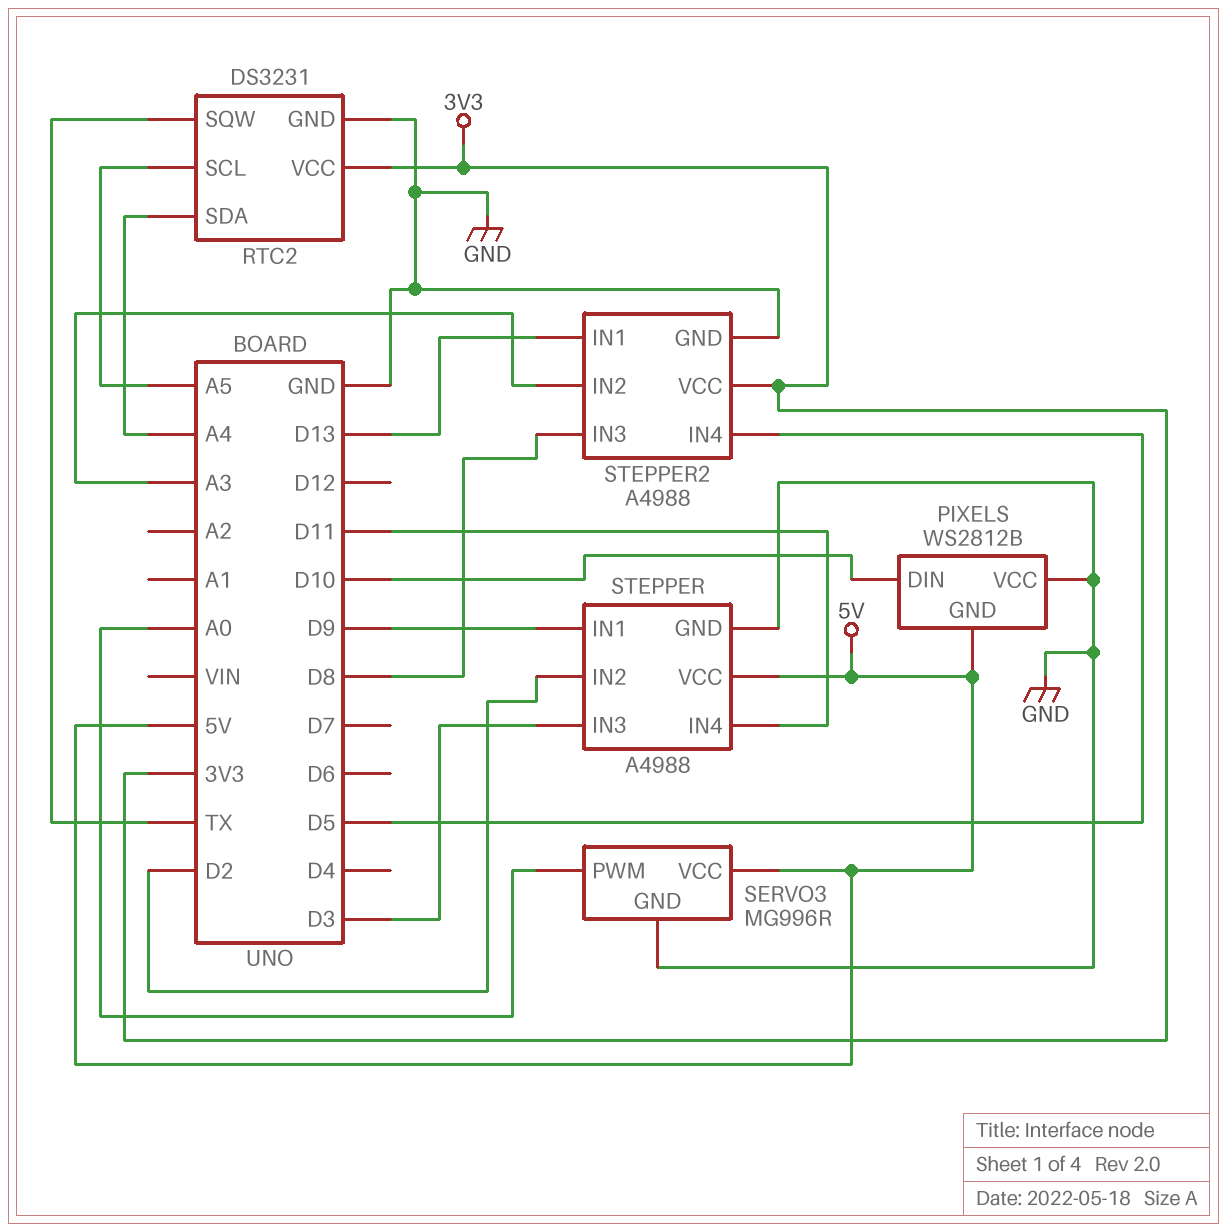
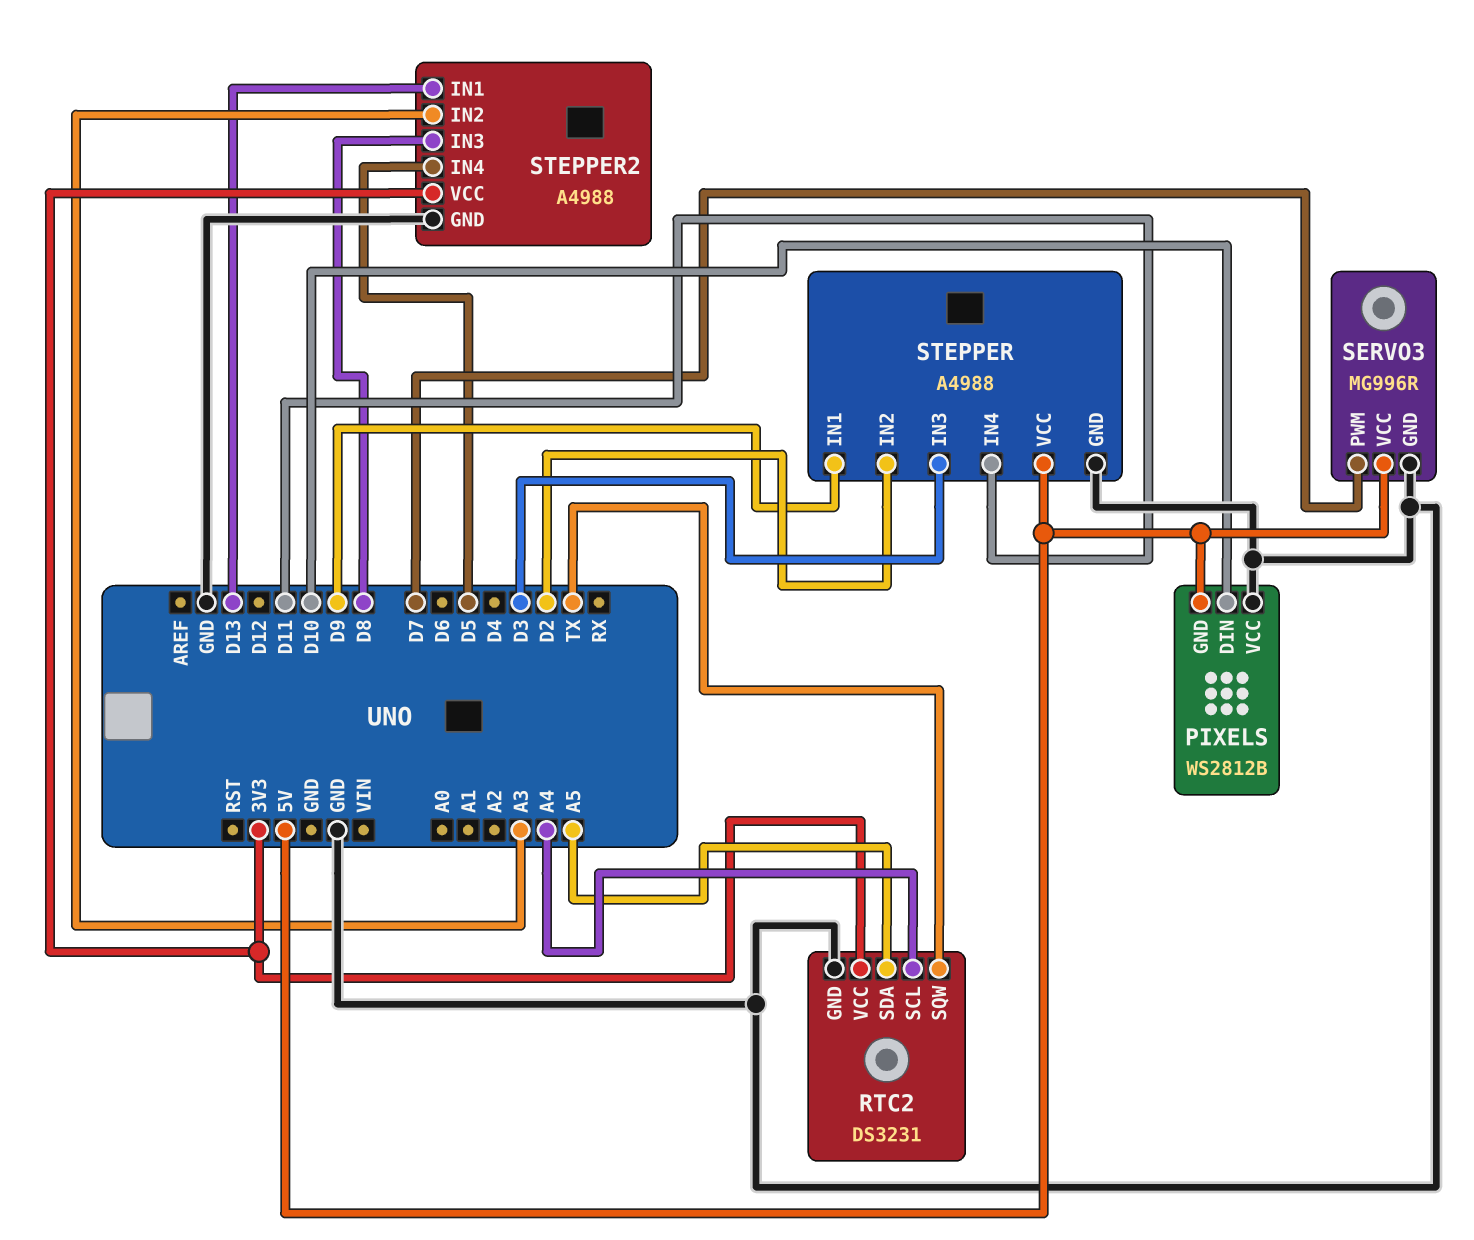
RTC2 pin SCL: A5 -> A4
RTC2 pin SDA: A4 -> A5
SERVO3 pin PWM: A0 -> D7

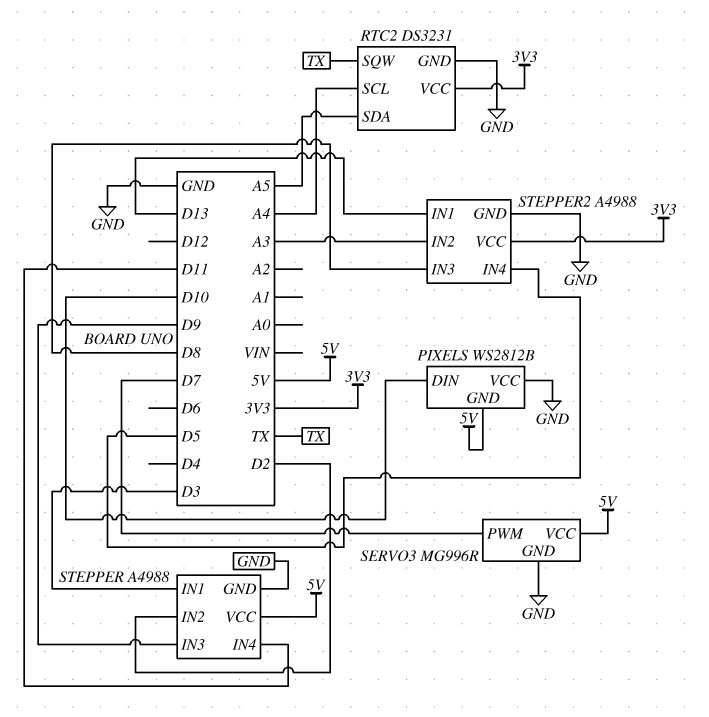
STEPPER pin IN1: D9 -> D3
STEPPER pin IN3: D3 -> D9

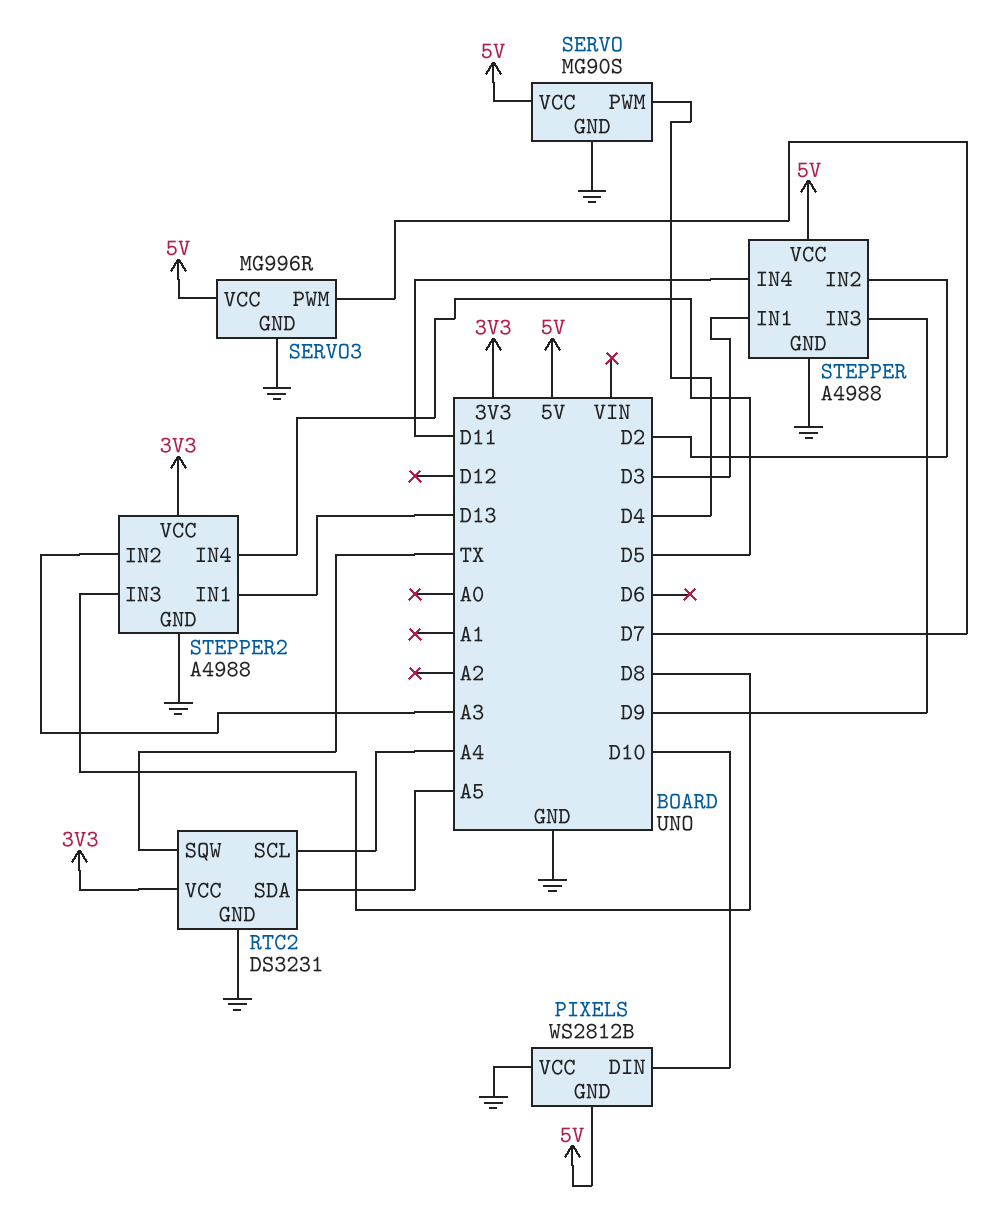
SERVO: none -> MG90S
SERVO pin GND: none -> GND
SERVO pin PWM: none -> D4
SERVO pin VCC: none -> 5V

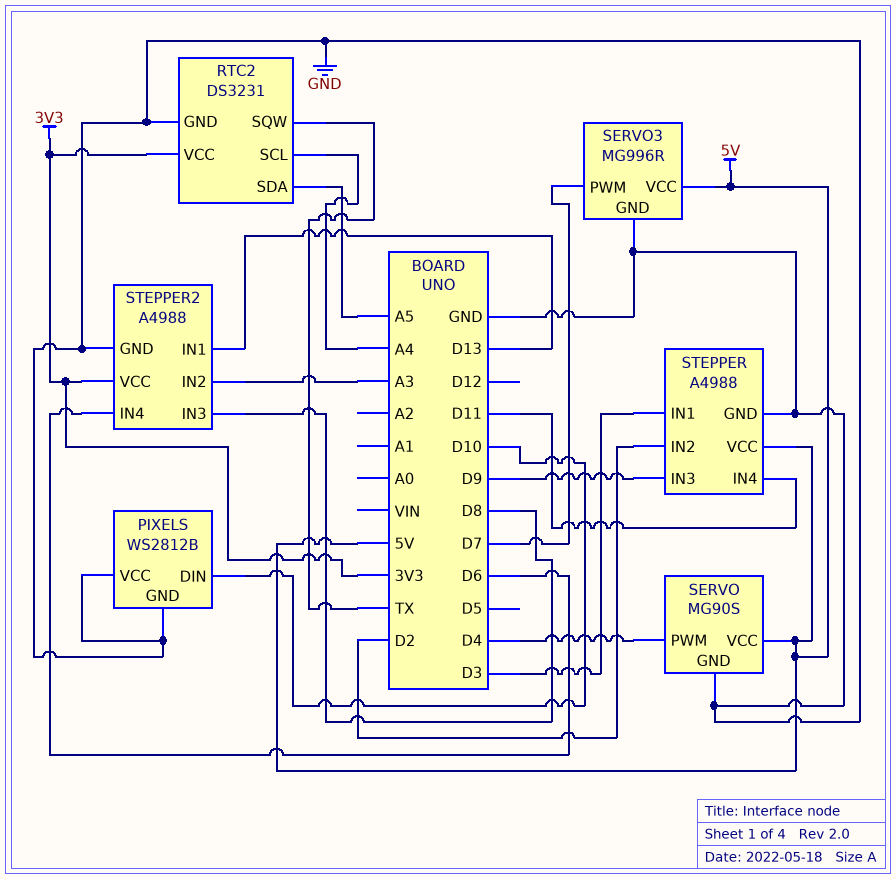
PIXELS pin GND: 5V -> GND
STEPPER2 pin IN4: D5 -> D6

